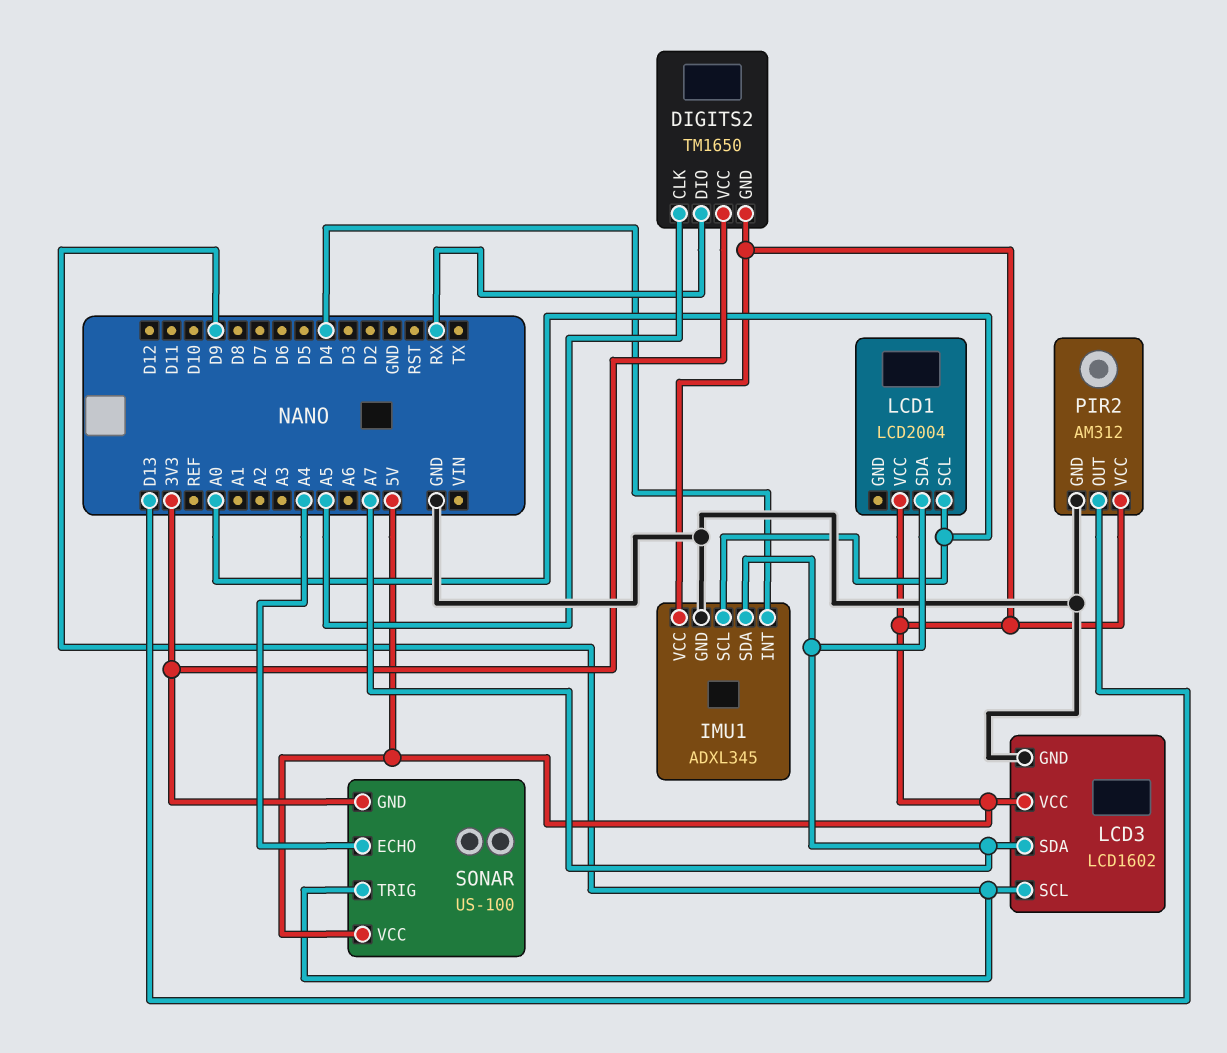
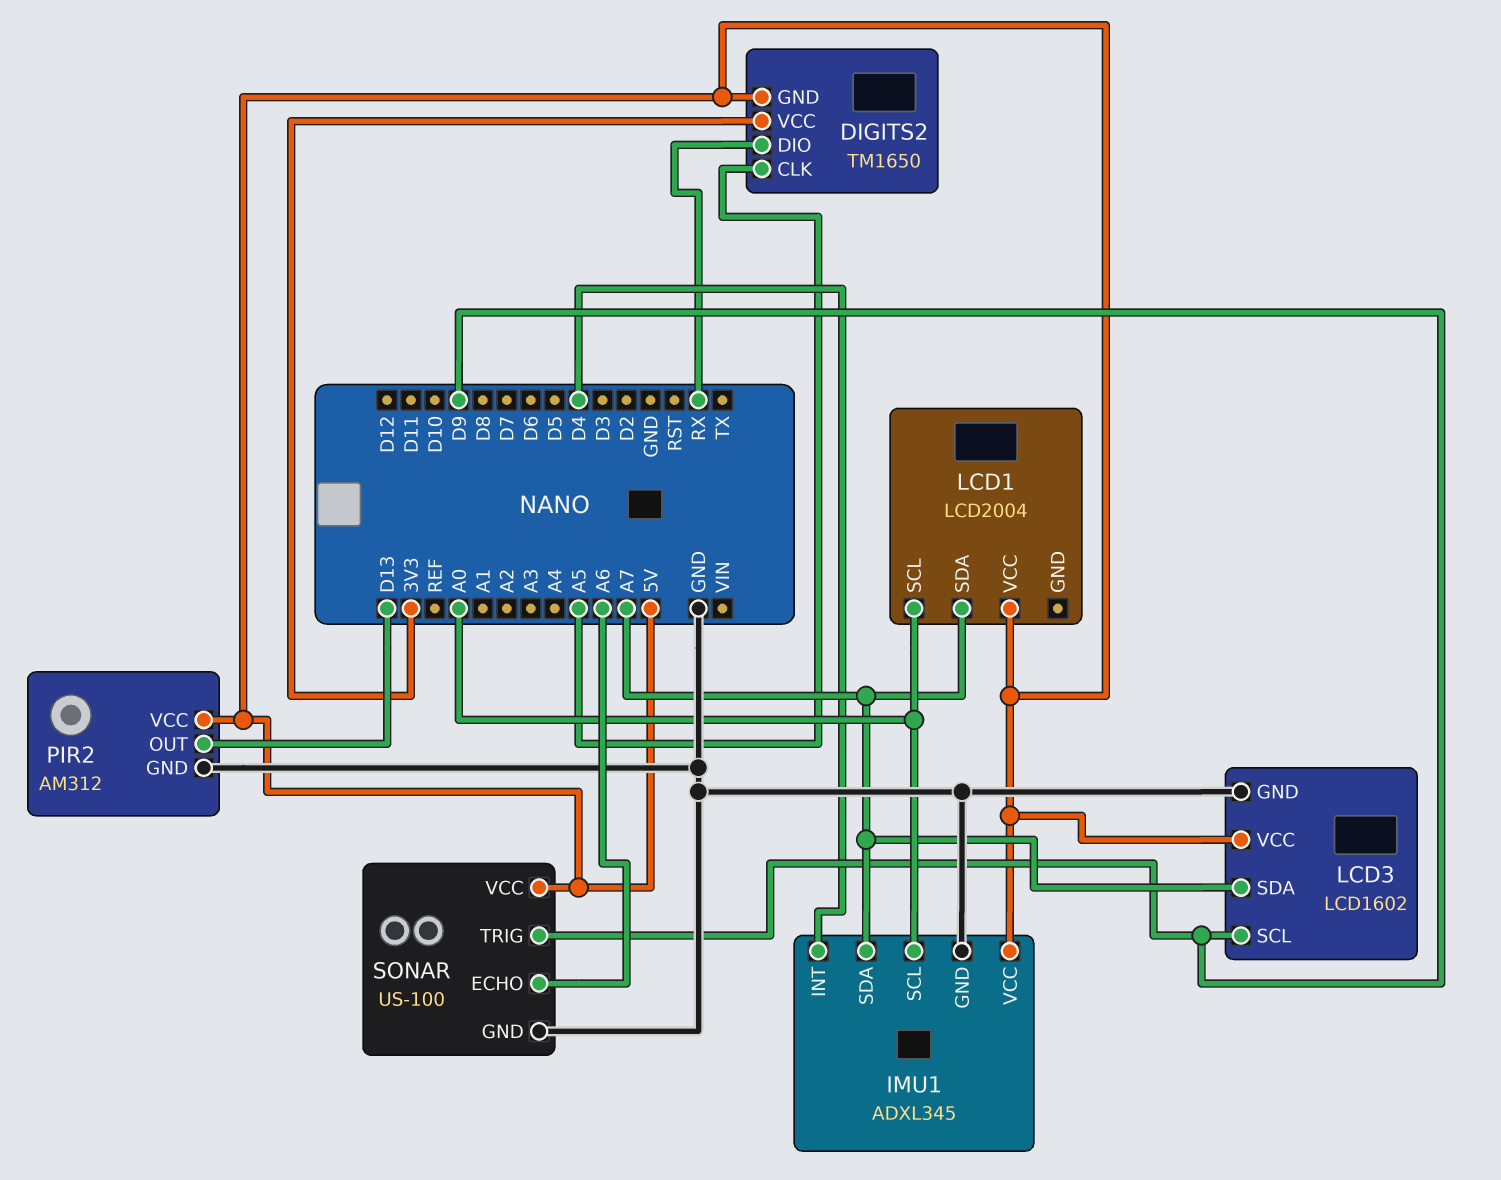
SONAR pin ECHO: A4 -> A6
SONAR pin GND: 3V3 -> GND

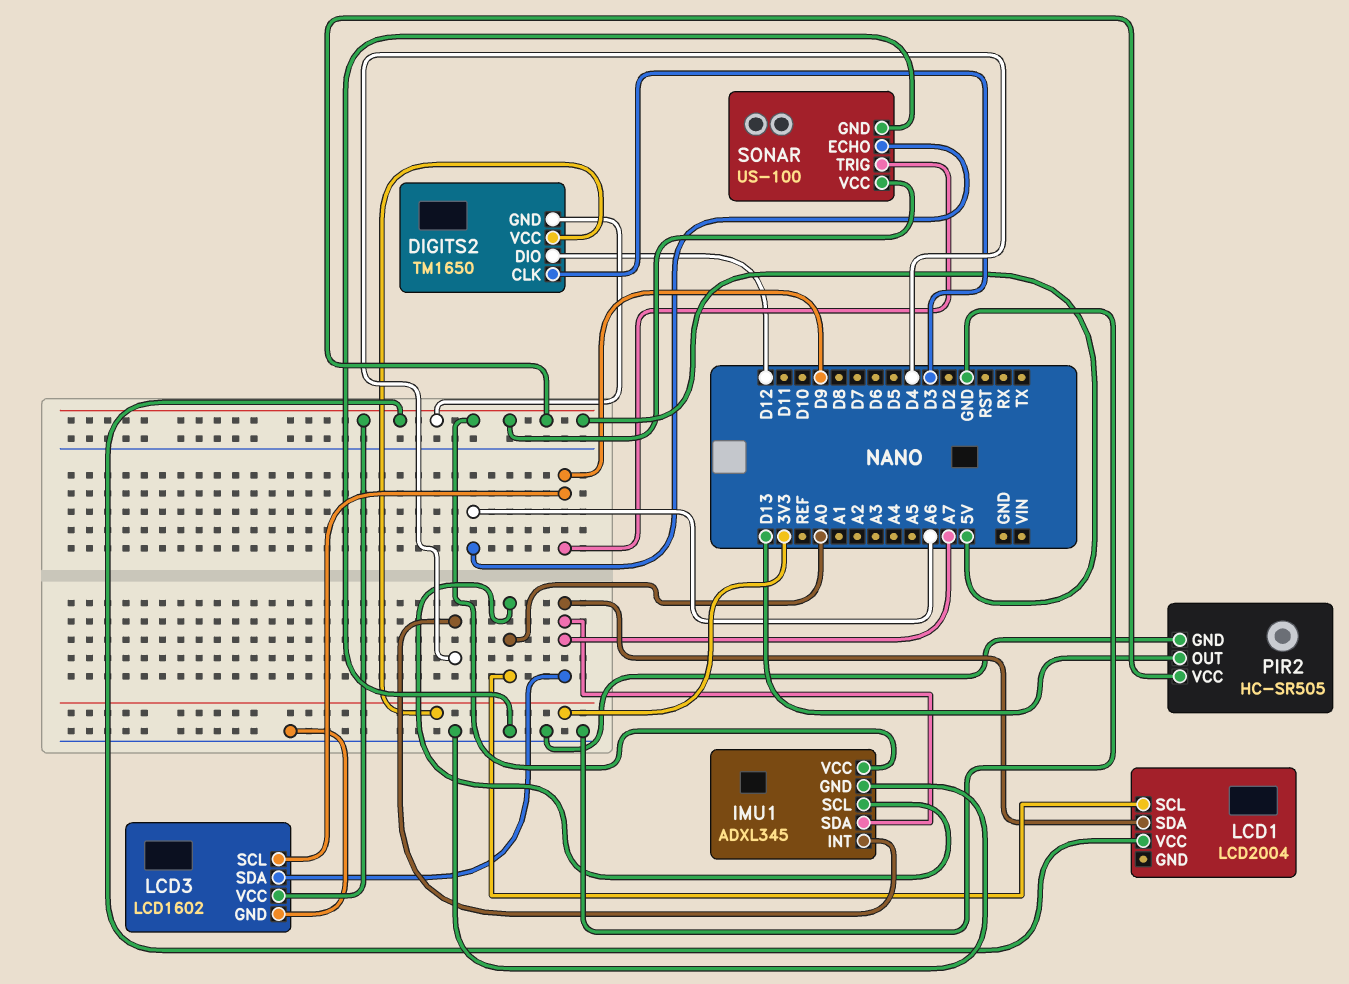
DIGITS2 pin CLK: A5 -> D3
DIGITS2 pin DIO: RX -> D12
PIR2: AM312 -> HC-SR505

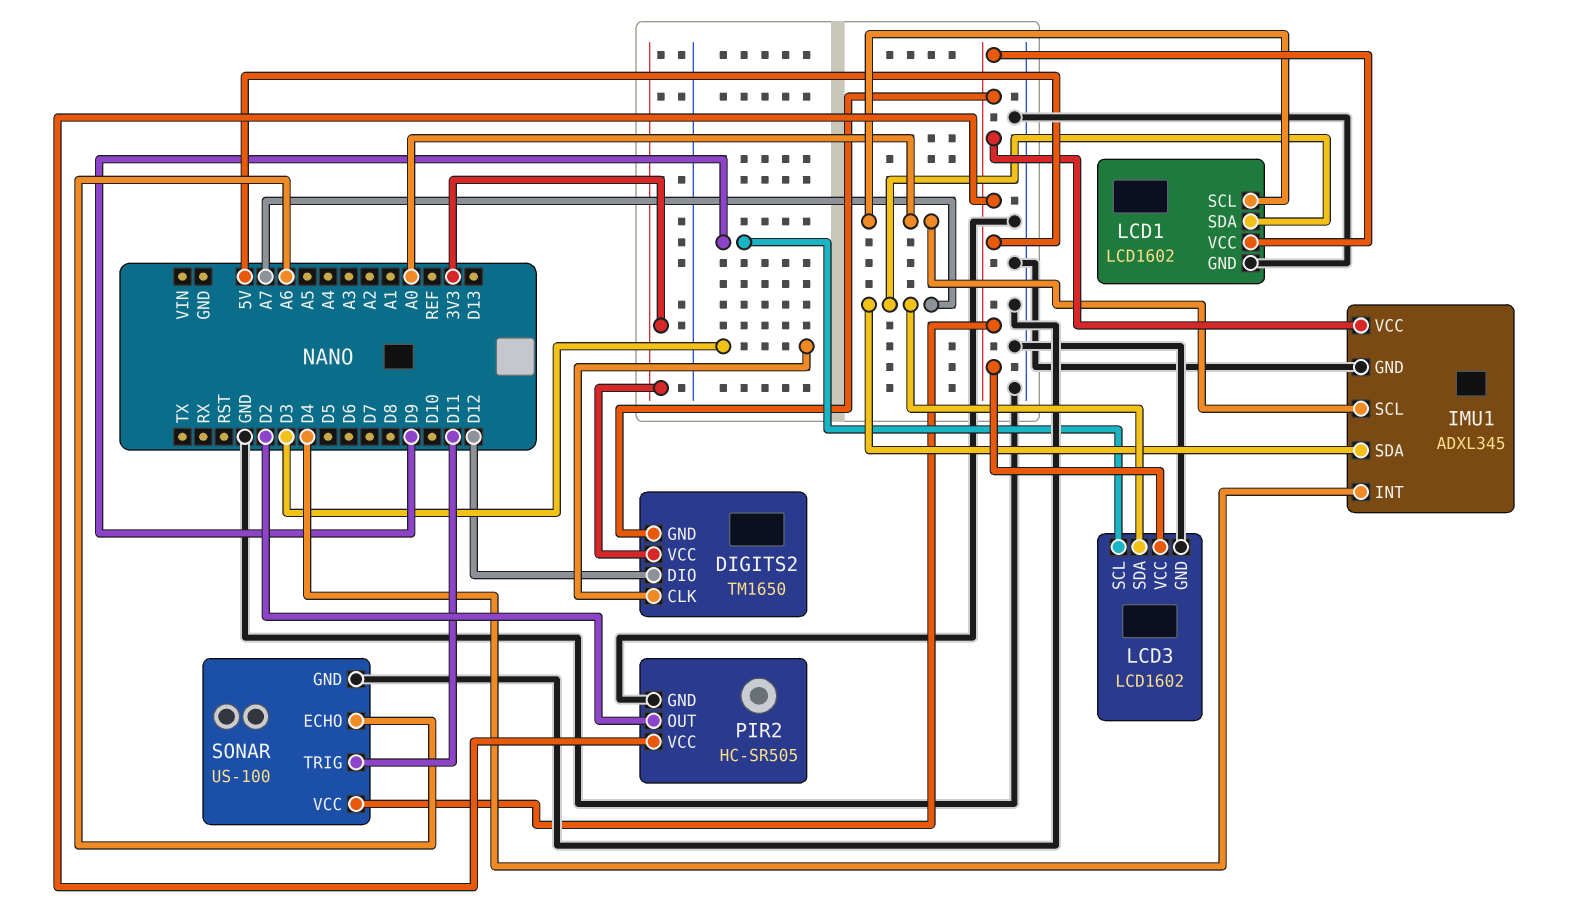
LCD1: LCD2004 -> LCD1602
LCD1 pin GND: none -> GND
PIR2 pin OUT: D13 -> D2
SONAR pin TRIG: D9 -> D11

